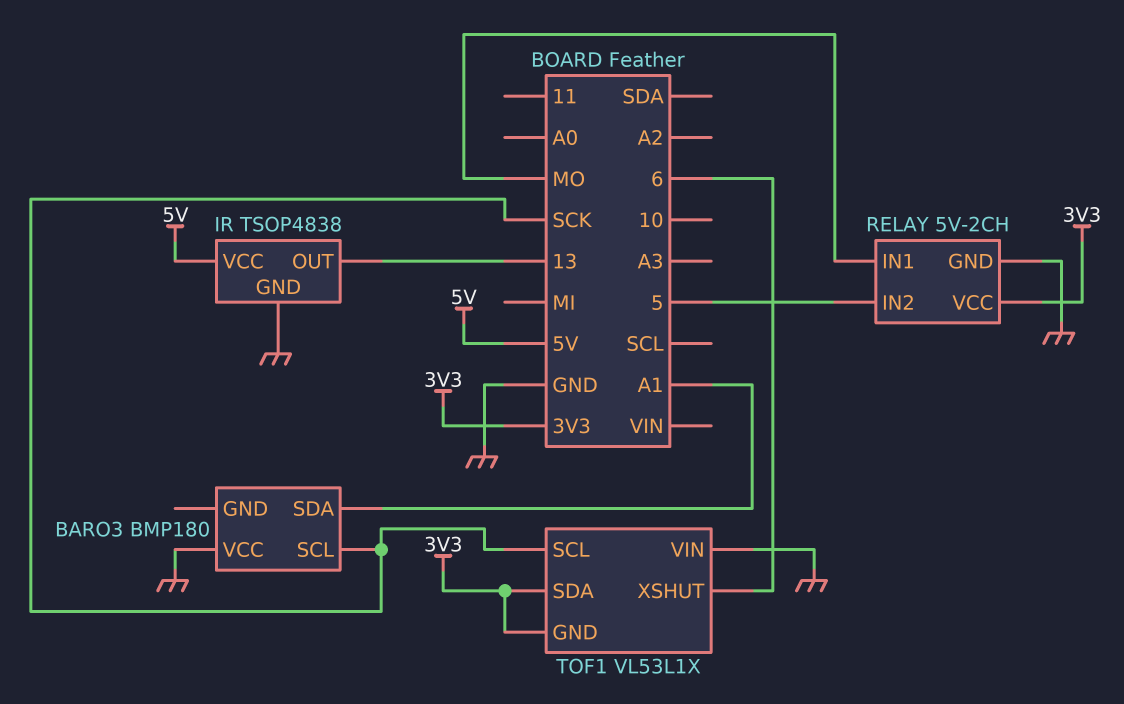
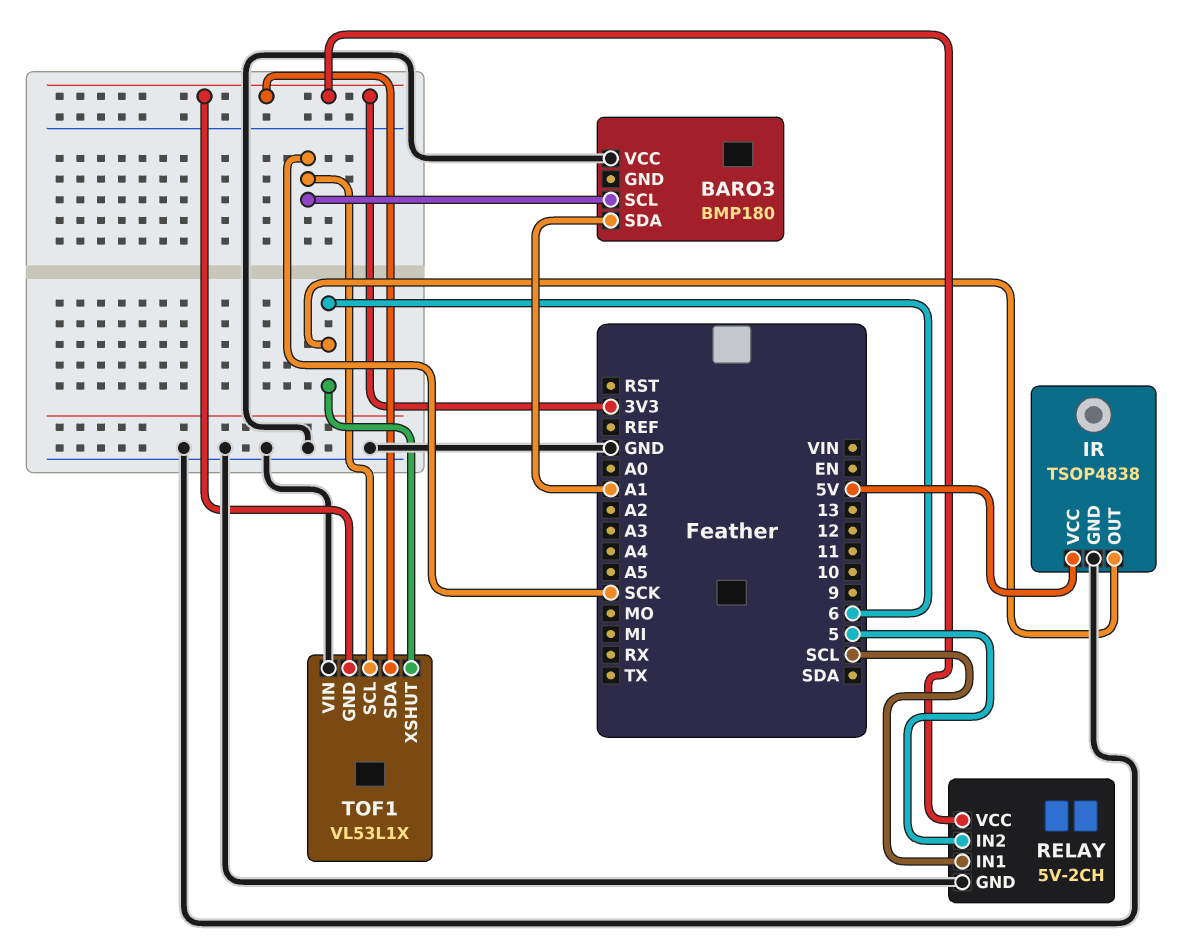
IR pin OUT: 13 -> 6
RELAY pin IN1: MO -> SCL

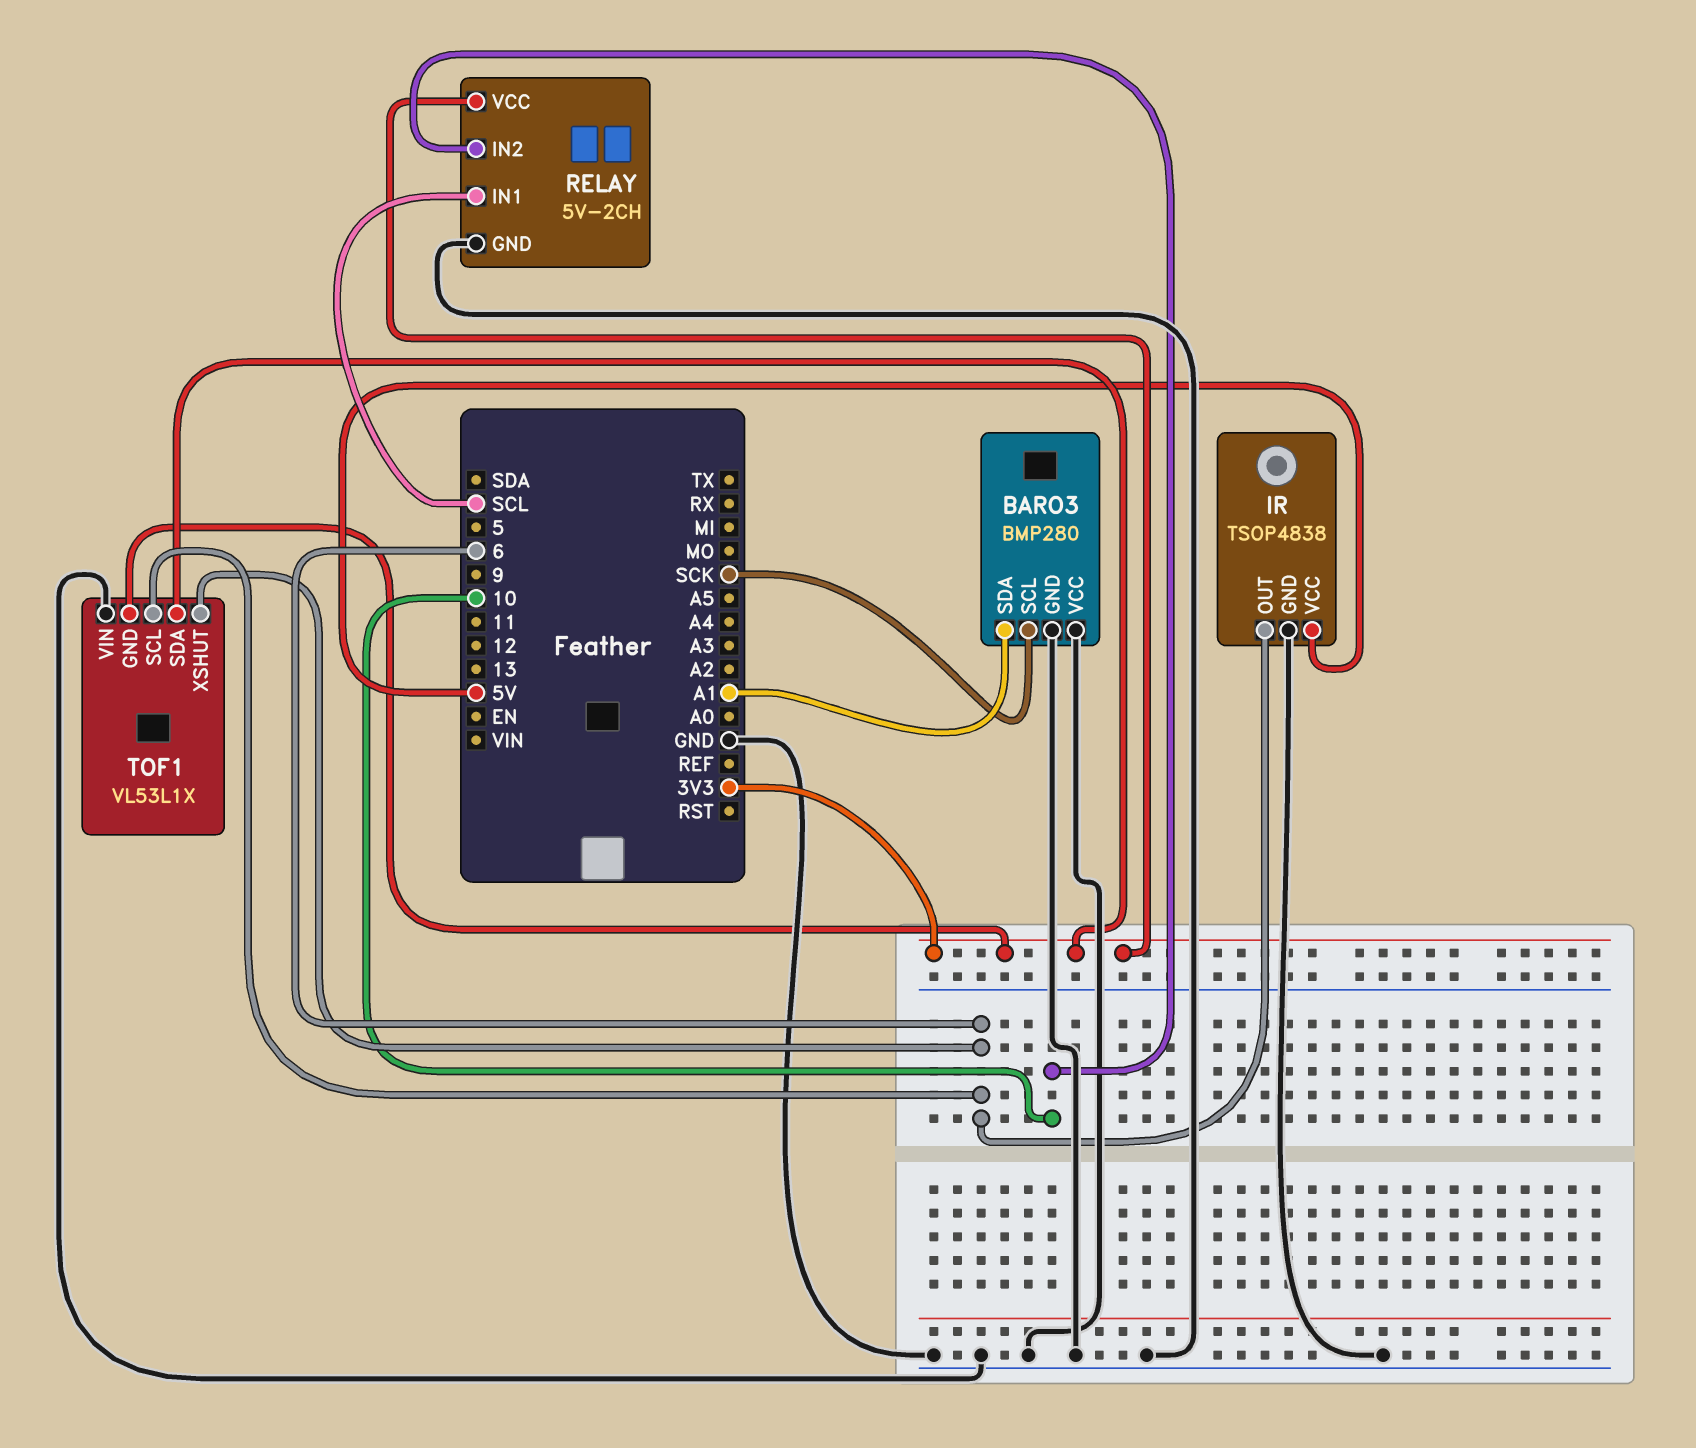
BARO3: BMP180 -> BMP280
BARO3 pin GND: none -> GND
RELAY pin IN2: 5 -> 10
TOF1 pin SCL: SCK -> 6

